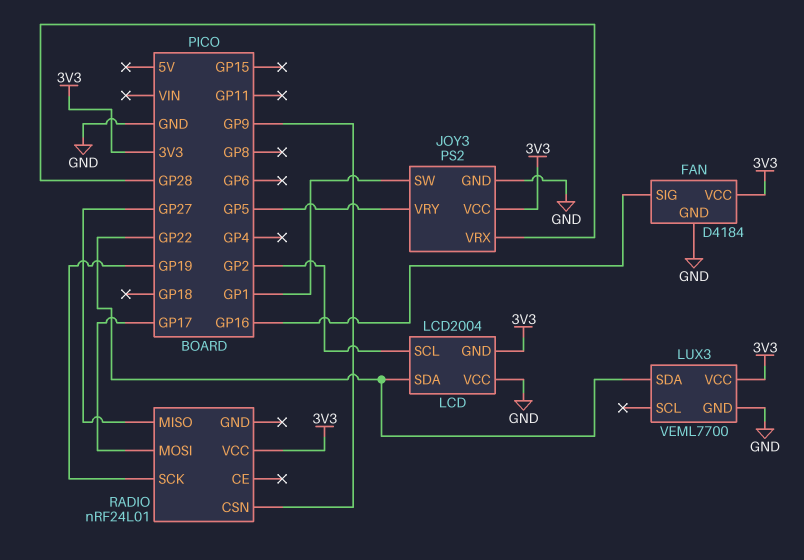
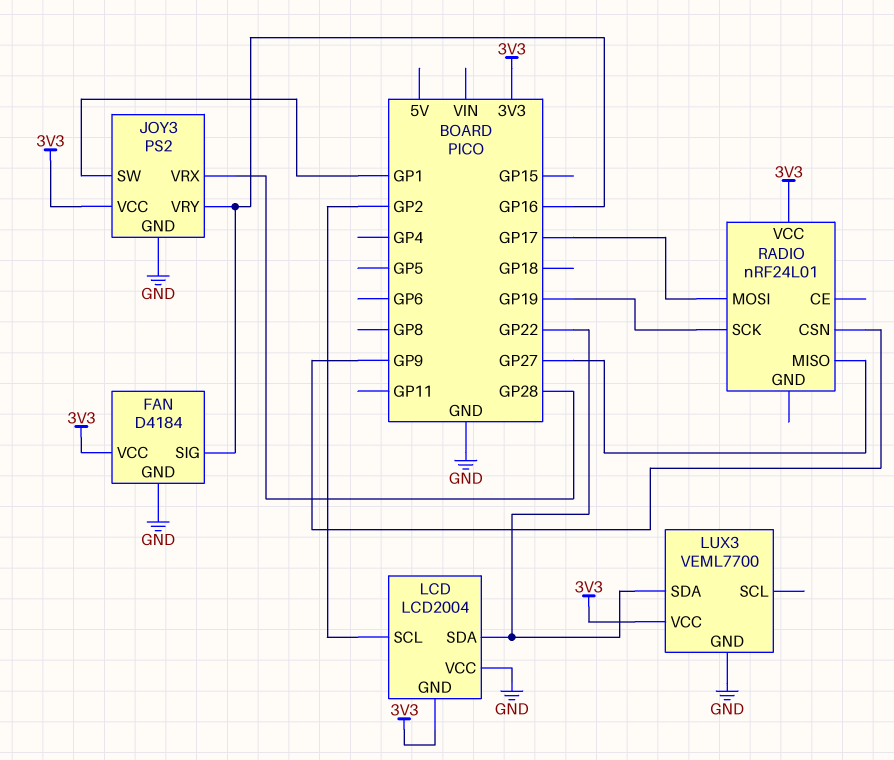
JOY3 pin VRY: GP5 -> GP16

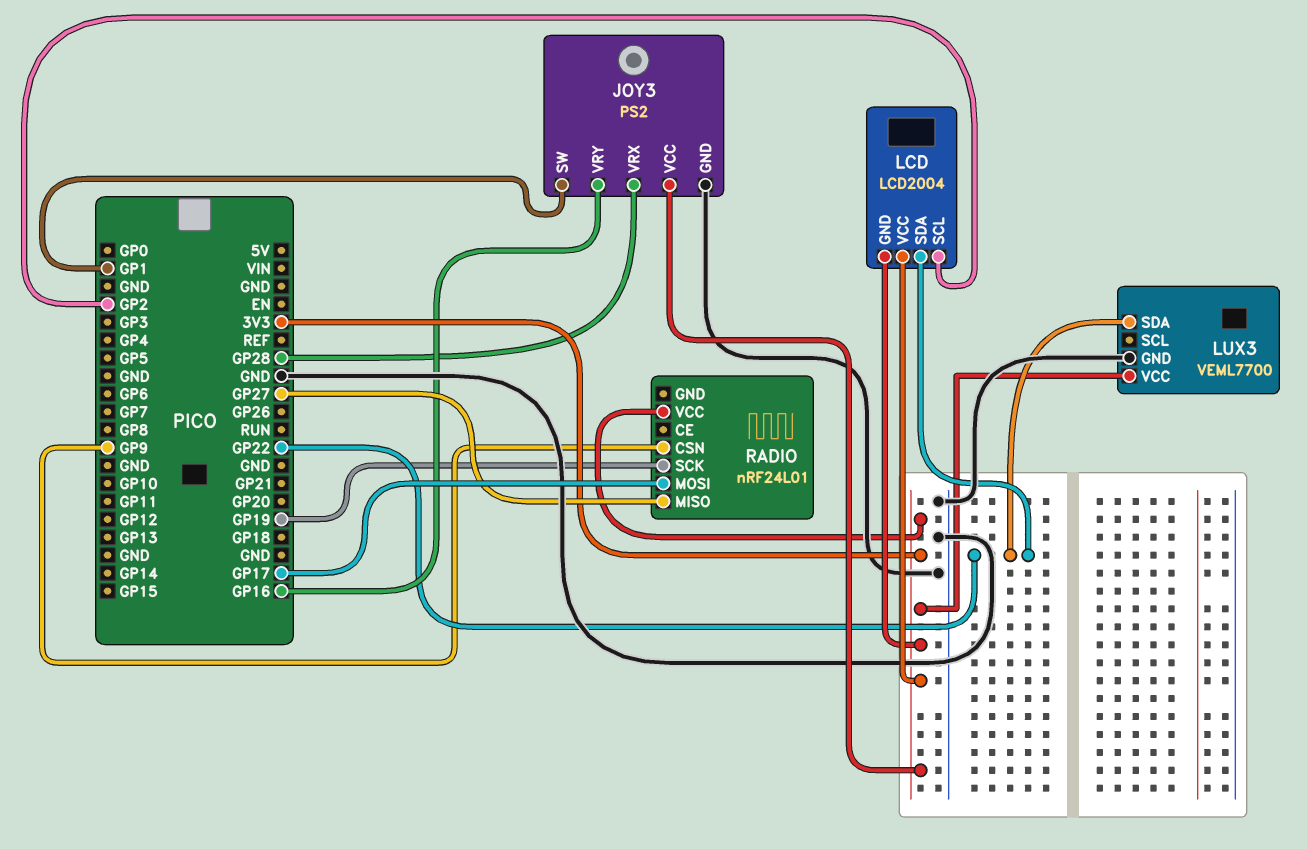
FAN: D4184 -> none
FAN pin GND: GND -> none
FAN pin SIG: GP16 -> none
FAN pin VCC: 3V3 -> none
LCD pin VCC: GND -> 3V3

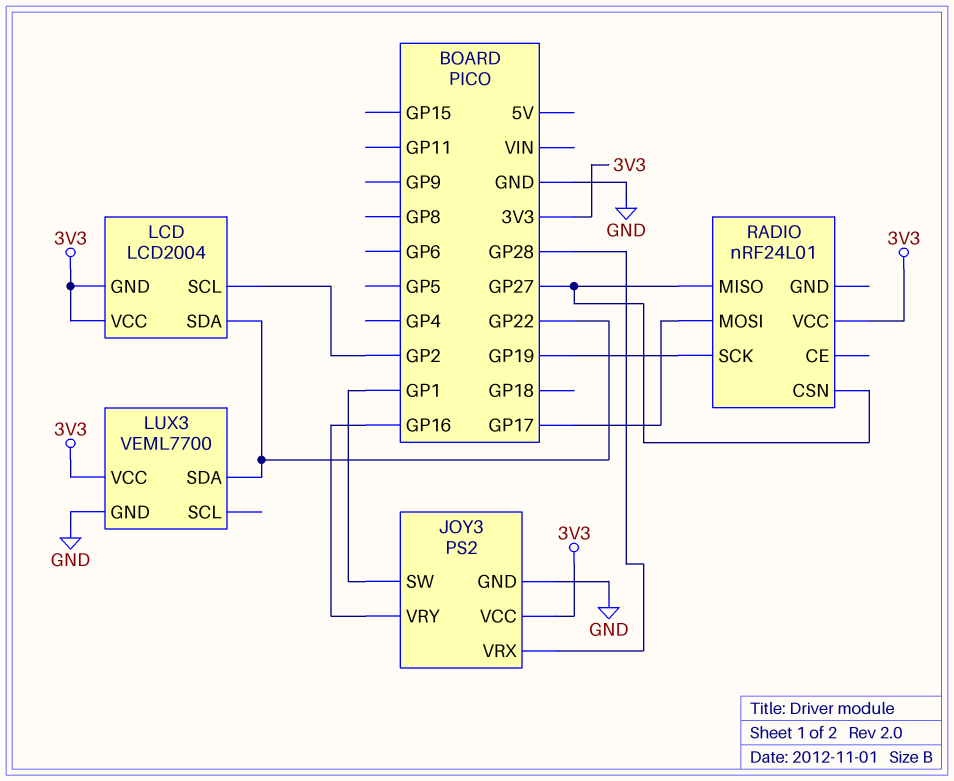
RADIO pin CSN: GP9 -> GP27

